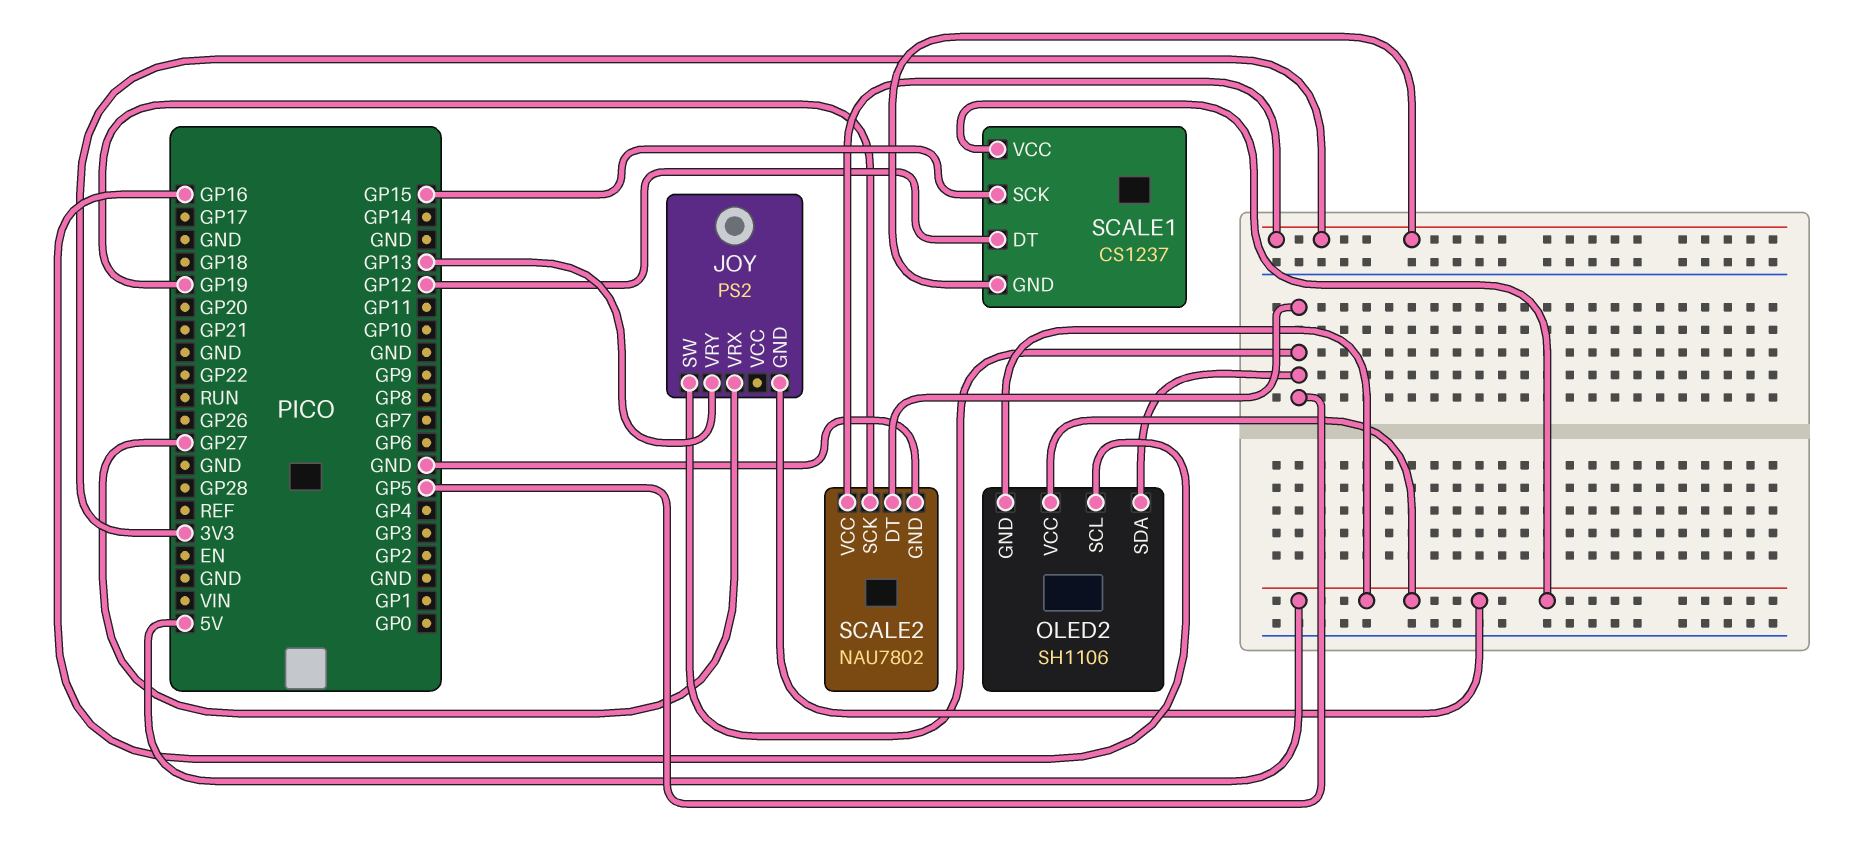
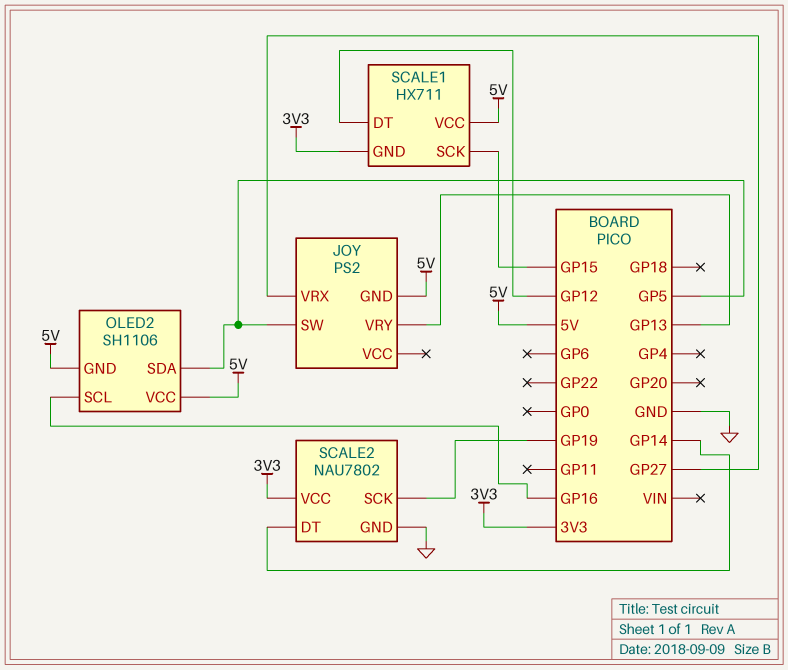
SCALE1: CS1237 -> HX711
SCALE2 pin DT: GP5 -> GP14

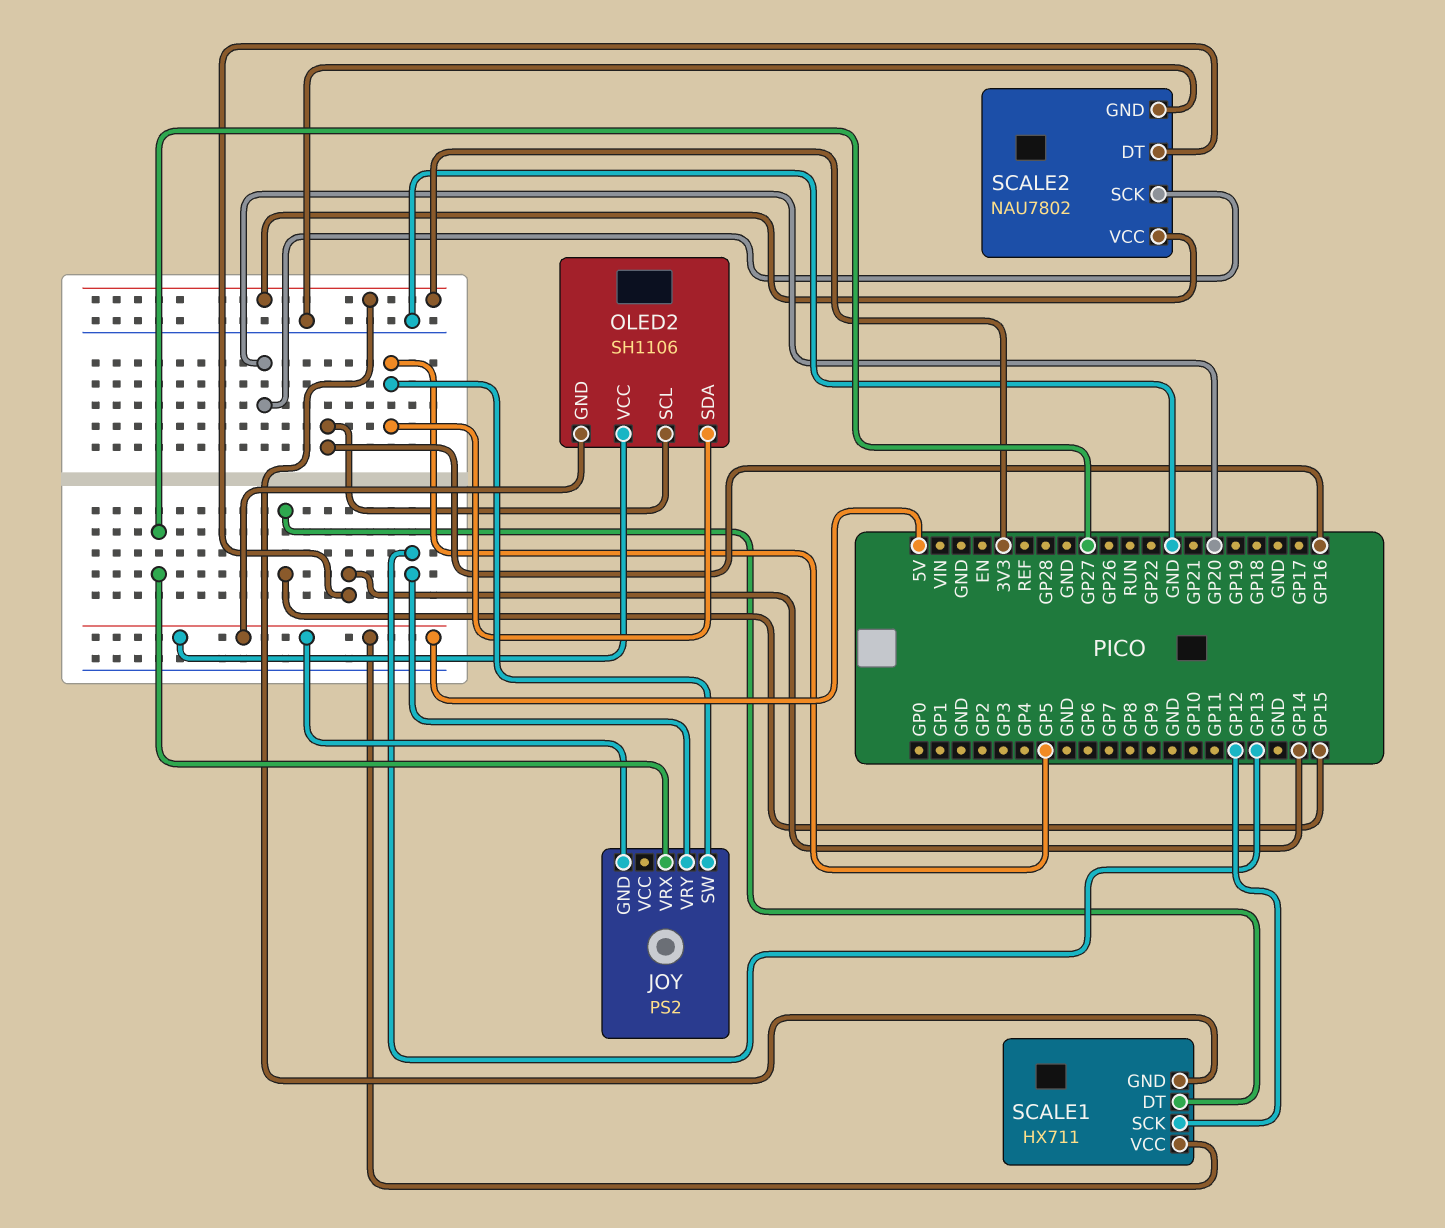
SCALE1 pin DT: GP12 -> GP15
SCALE1 pin SCK: GP15 -> GP12
SCALE2 pin SCK: GP19 -> GP20

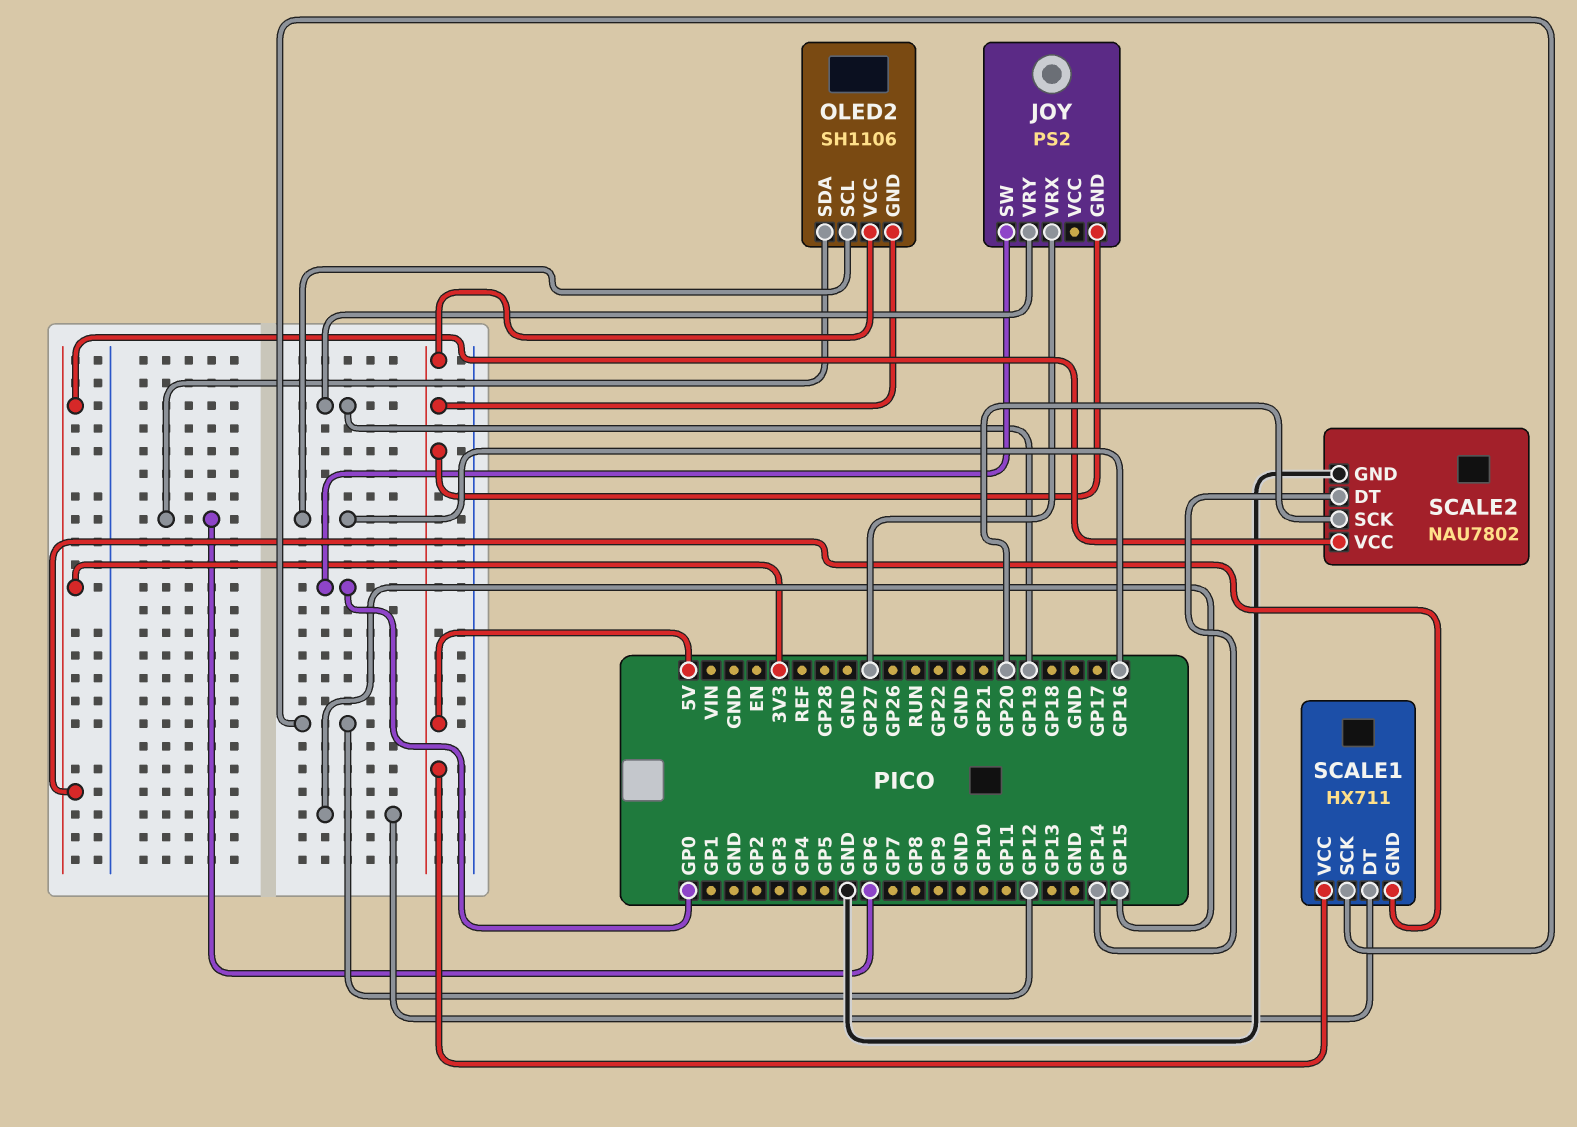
JOY pin SW: GP5 -> GP0
JOY pin VRY: GP13 -> GP19
OLED2 pin SDA: GP5 -> GP6

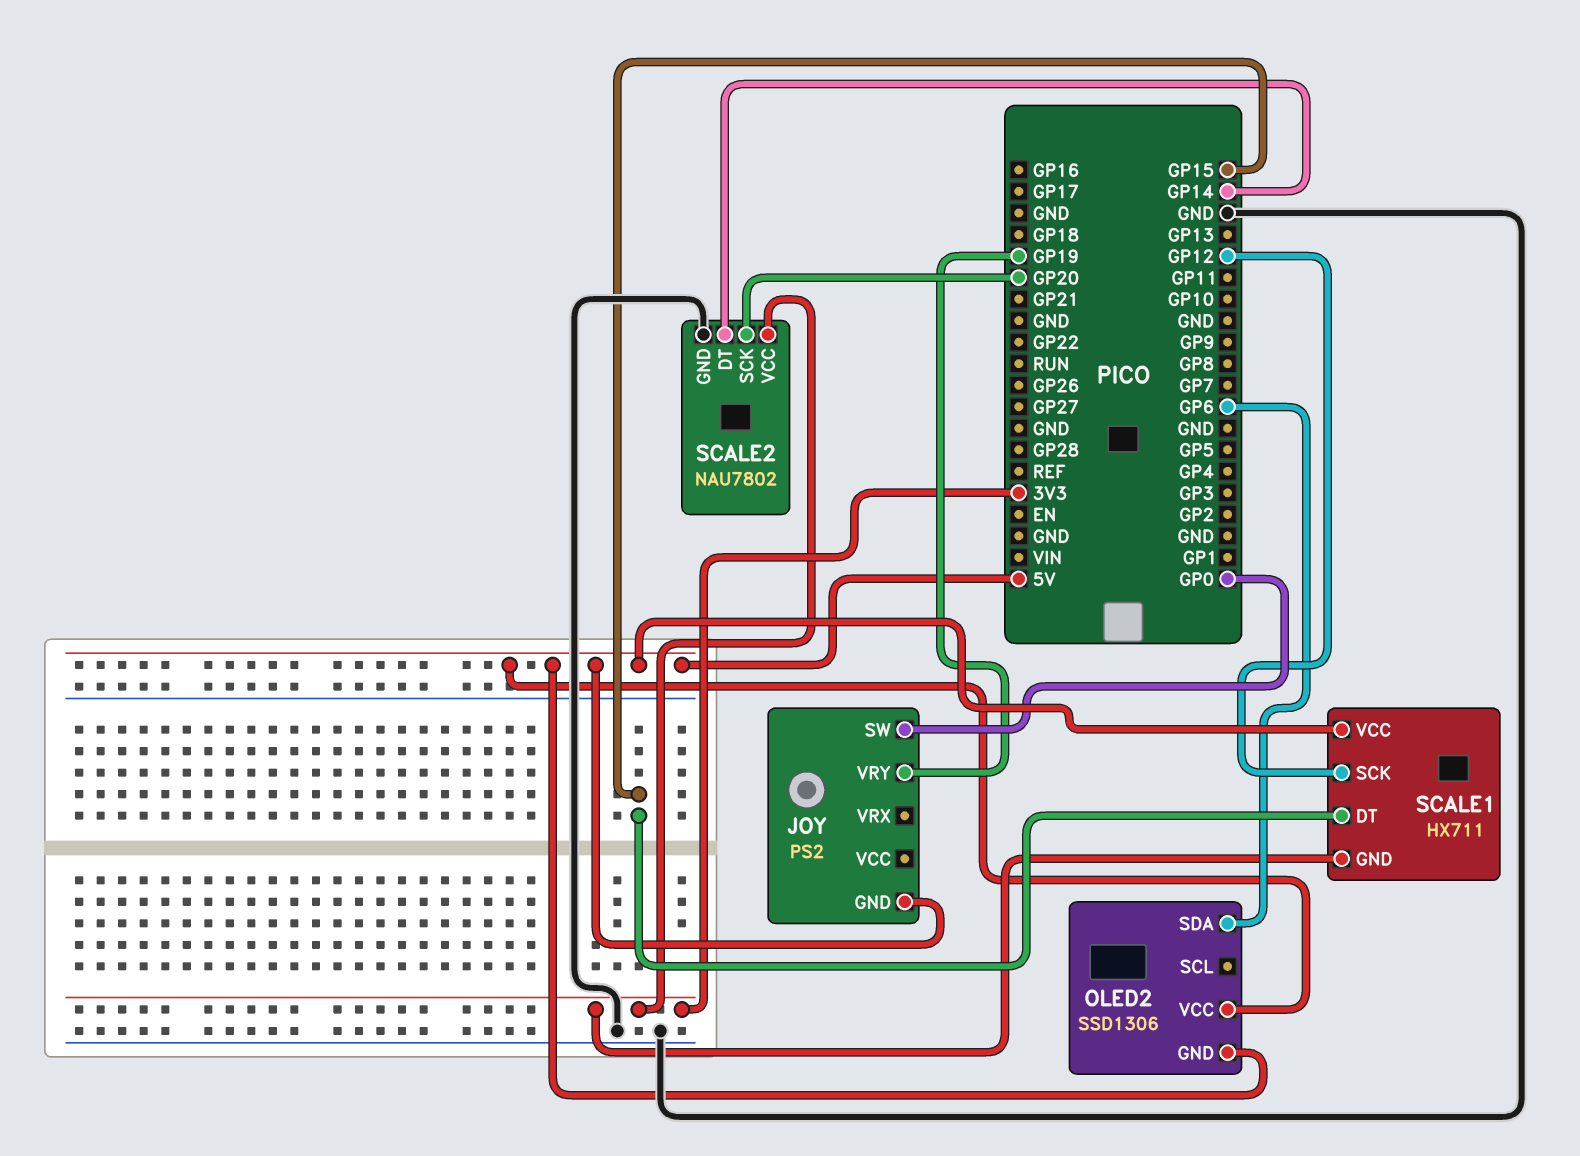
JOY pin VRX: GP27 -> none
OLED2: SH1106 -> SSD1306
OLED2 pin SCL: GP16 -> none

